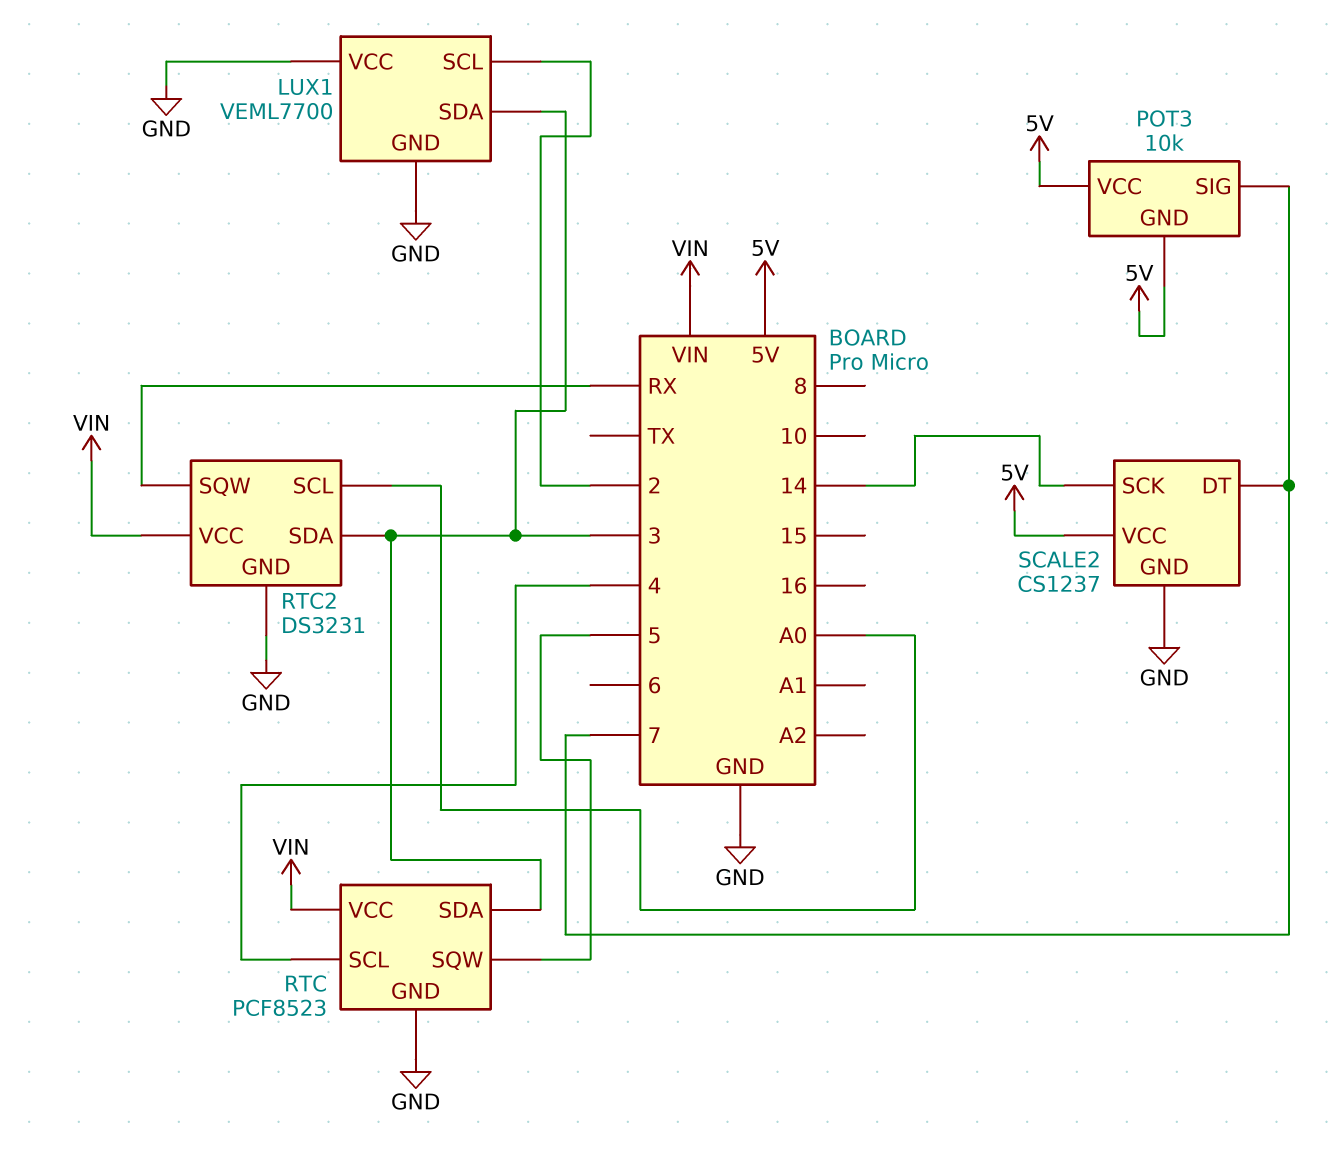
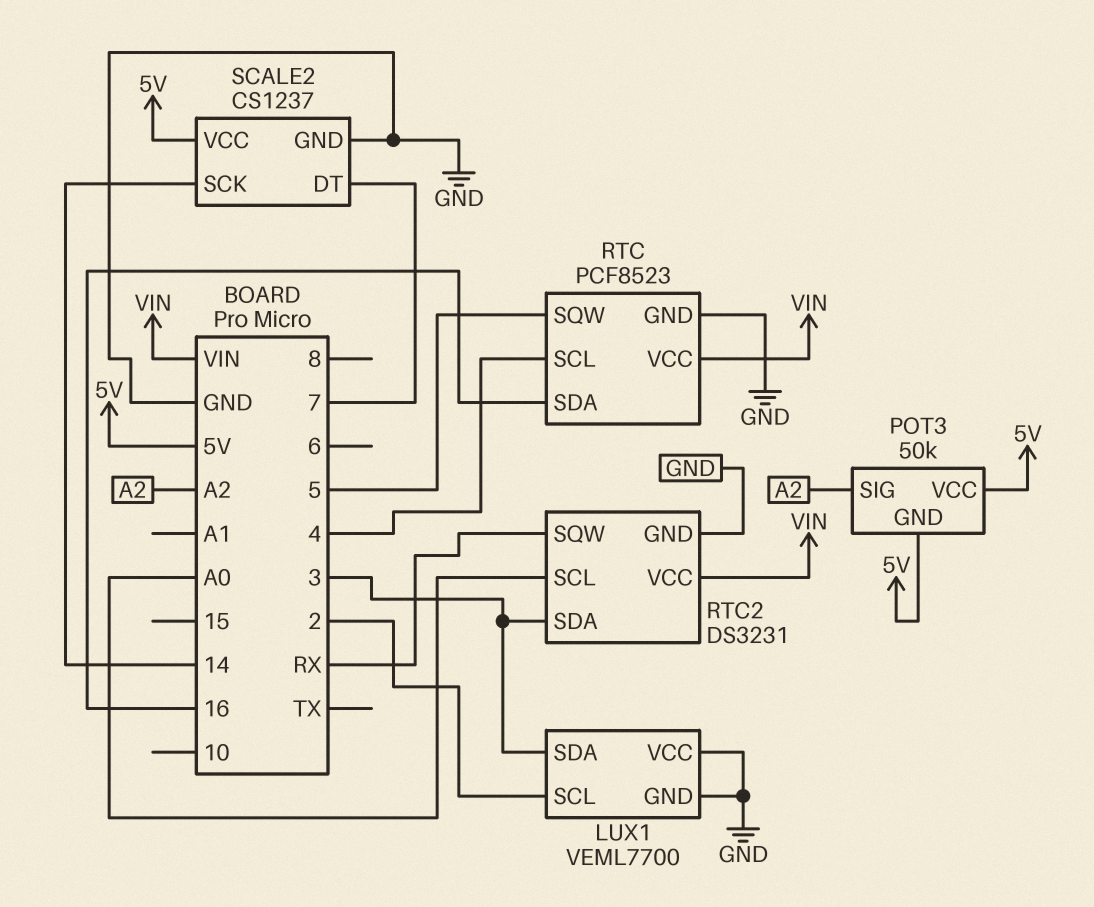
POT3: 10k -> 50k
POT3 pin SIG: 7 -> A2
RTC pin SDA: 3 -> 16

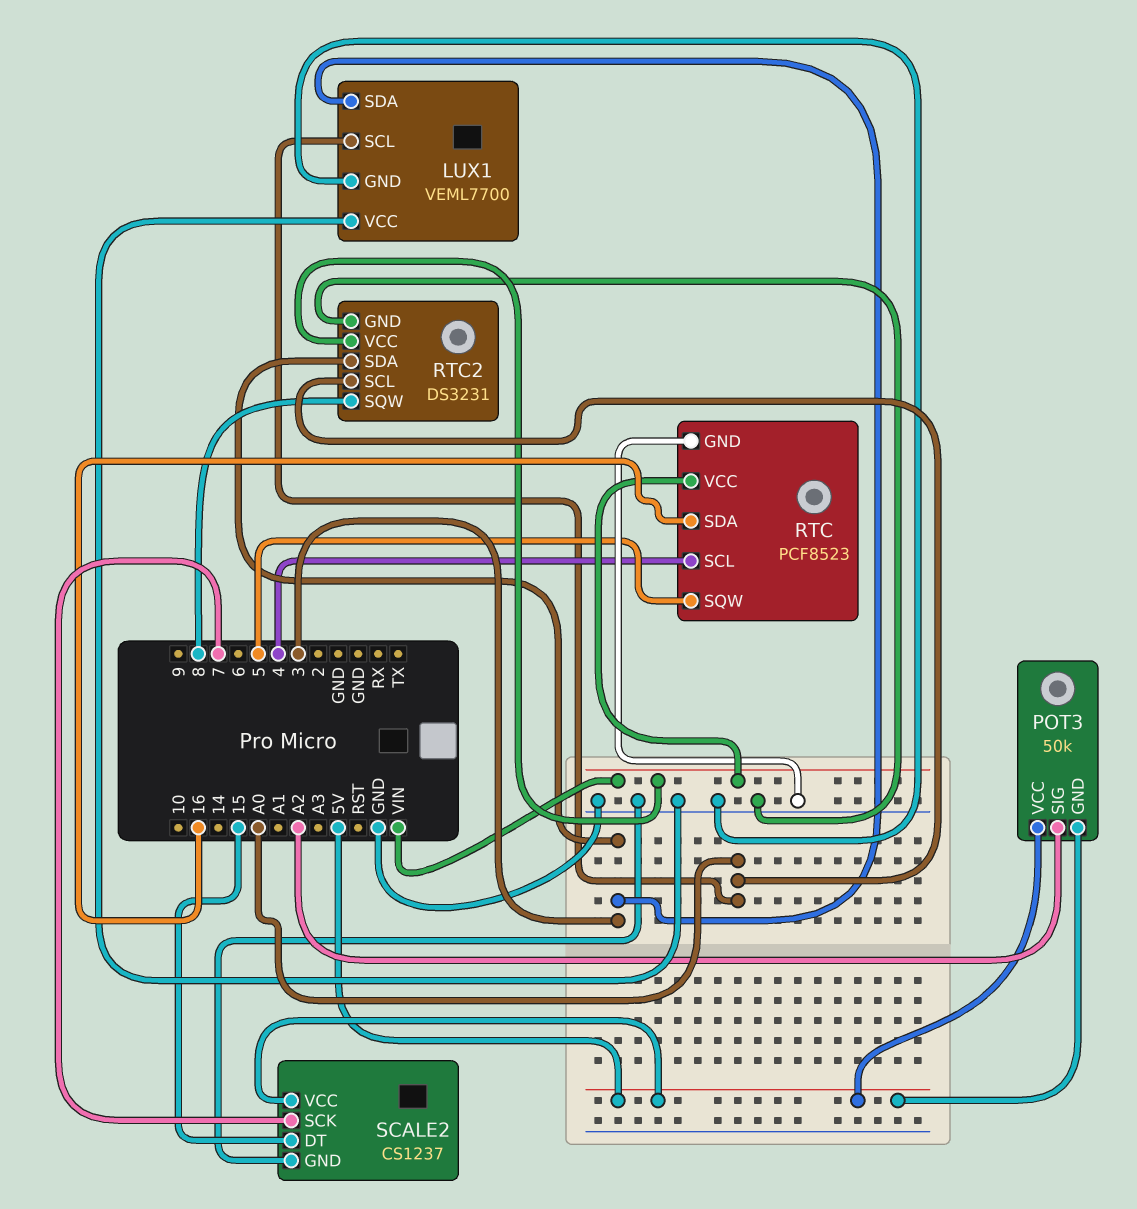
LUX1 pin SCL: 2 -> A0
RTC2 pin SQW: RX -> 8
SCALE2 pin DT: 7 -> 15
SCALE2 pin SCK: 14 -> 7

